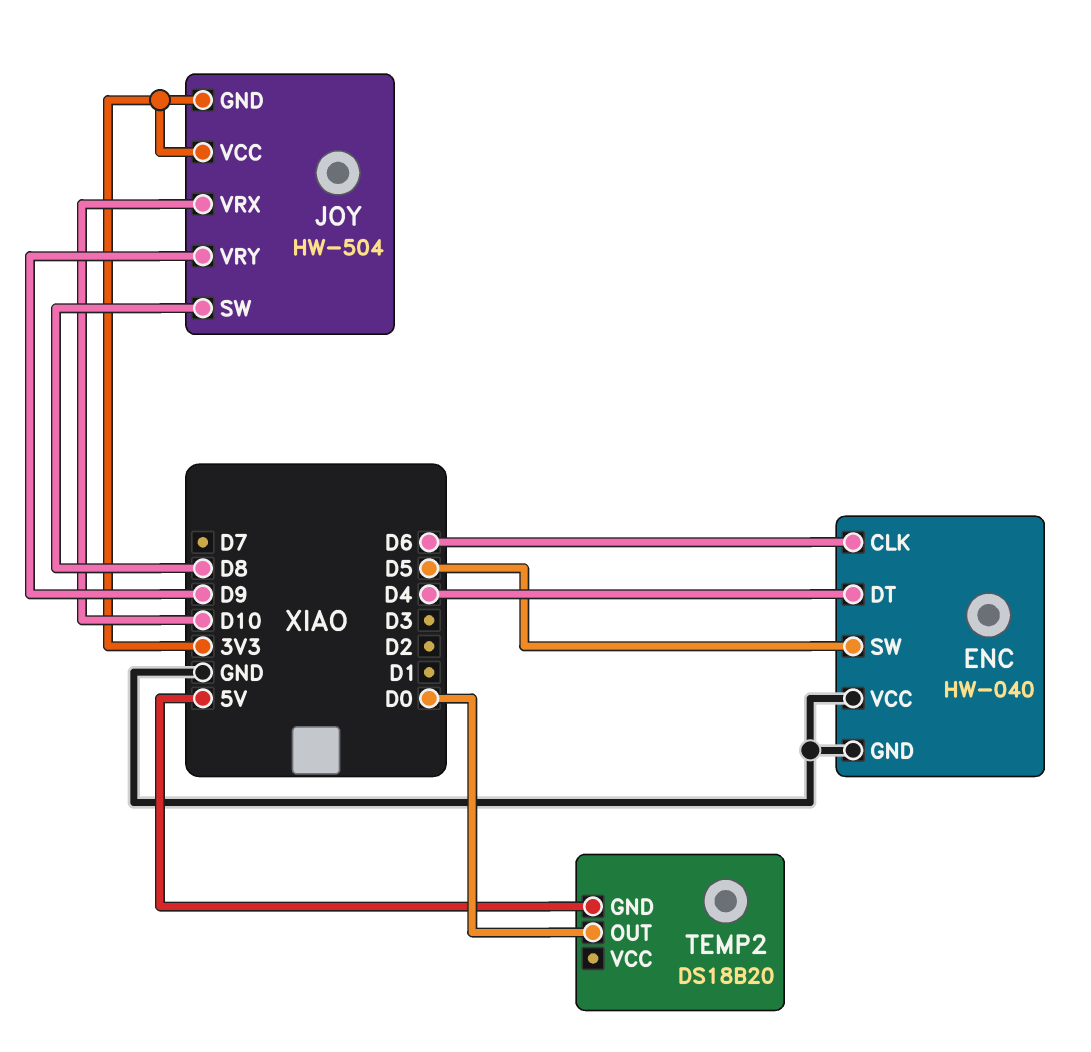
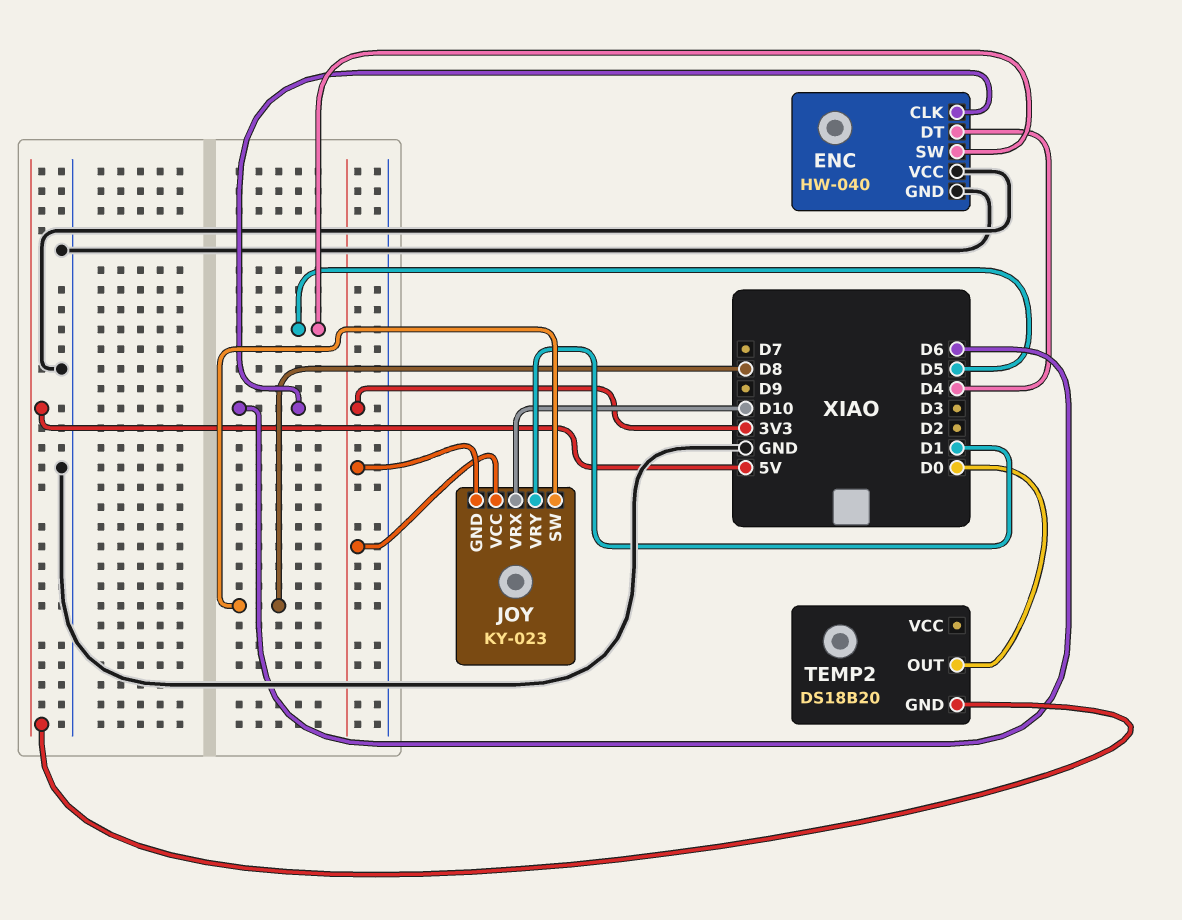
JOY: HW-504 -> KY-023
JOY pin VRY: D9 -> D1

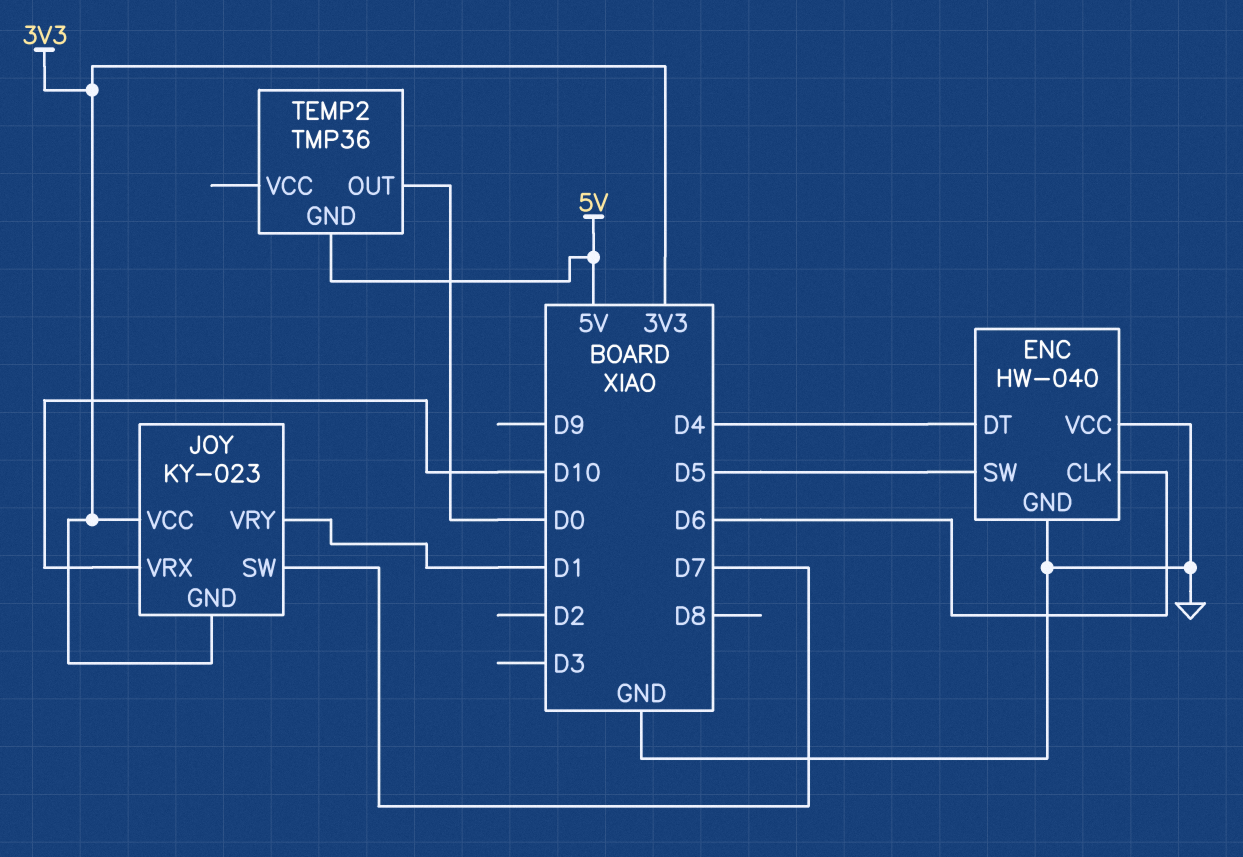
JOY pin SW: D8 -> D7
TEMP2: DS18B20 -> TMP36

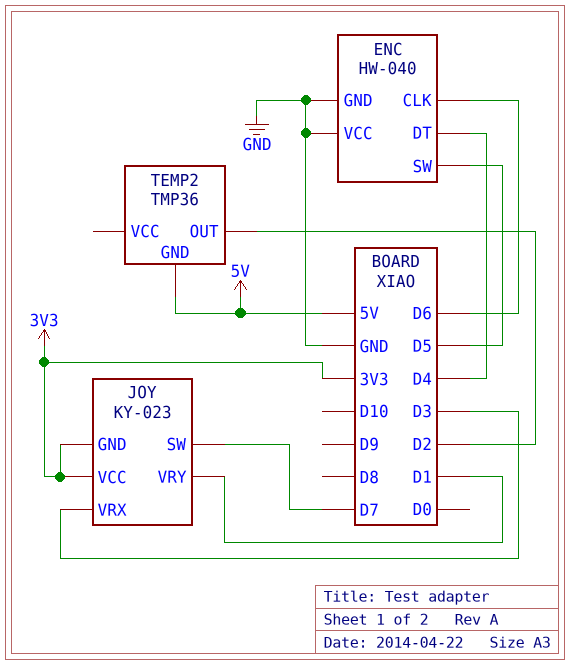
JOY pin VRX: D10 -> D3
TEMP2 pin OUT: D0 -> D2

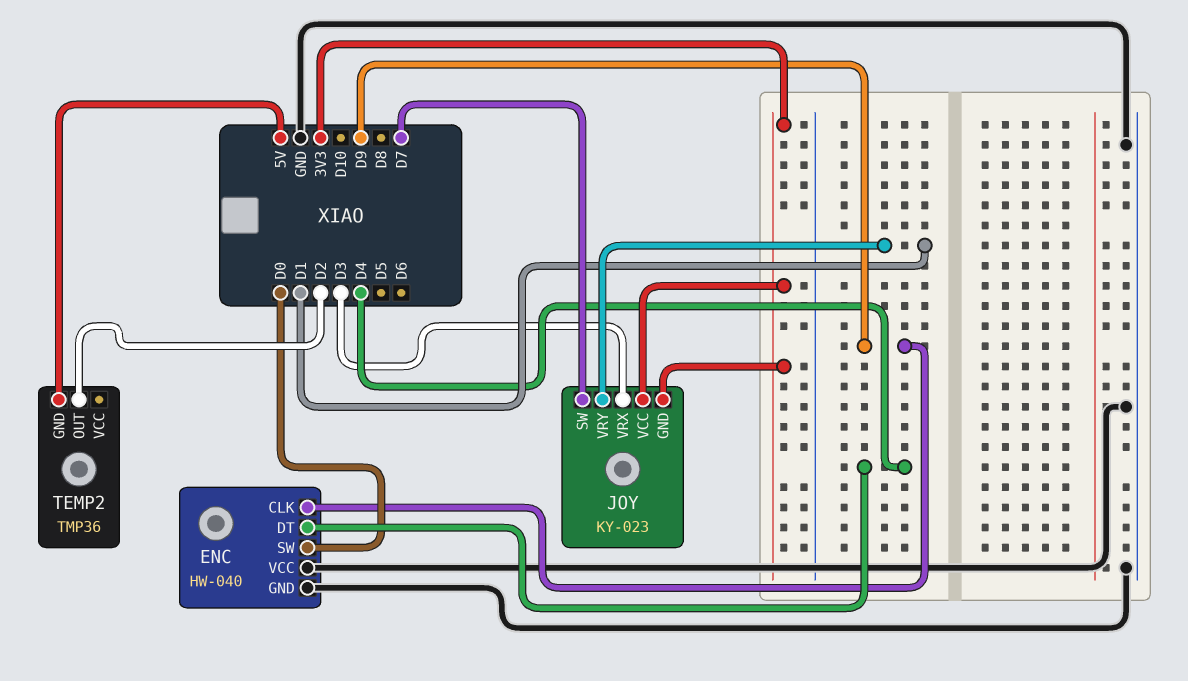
ENC pin CLK: D6 -> D9
ENC pin SW: D5 -> D0

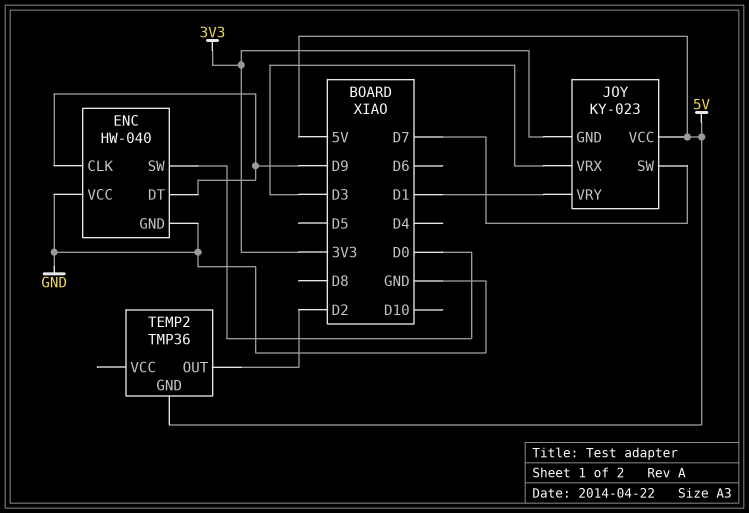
ENC pin DT: D4 -> D9
JOY pin VCC: 3V3 -> 5V

